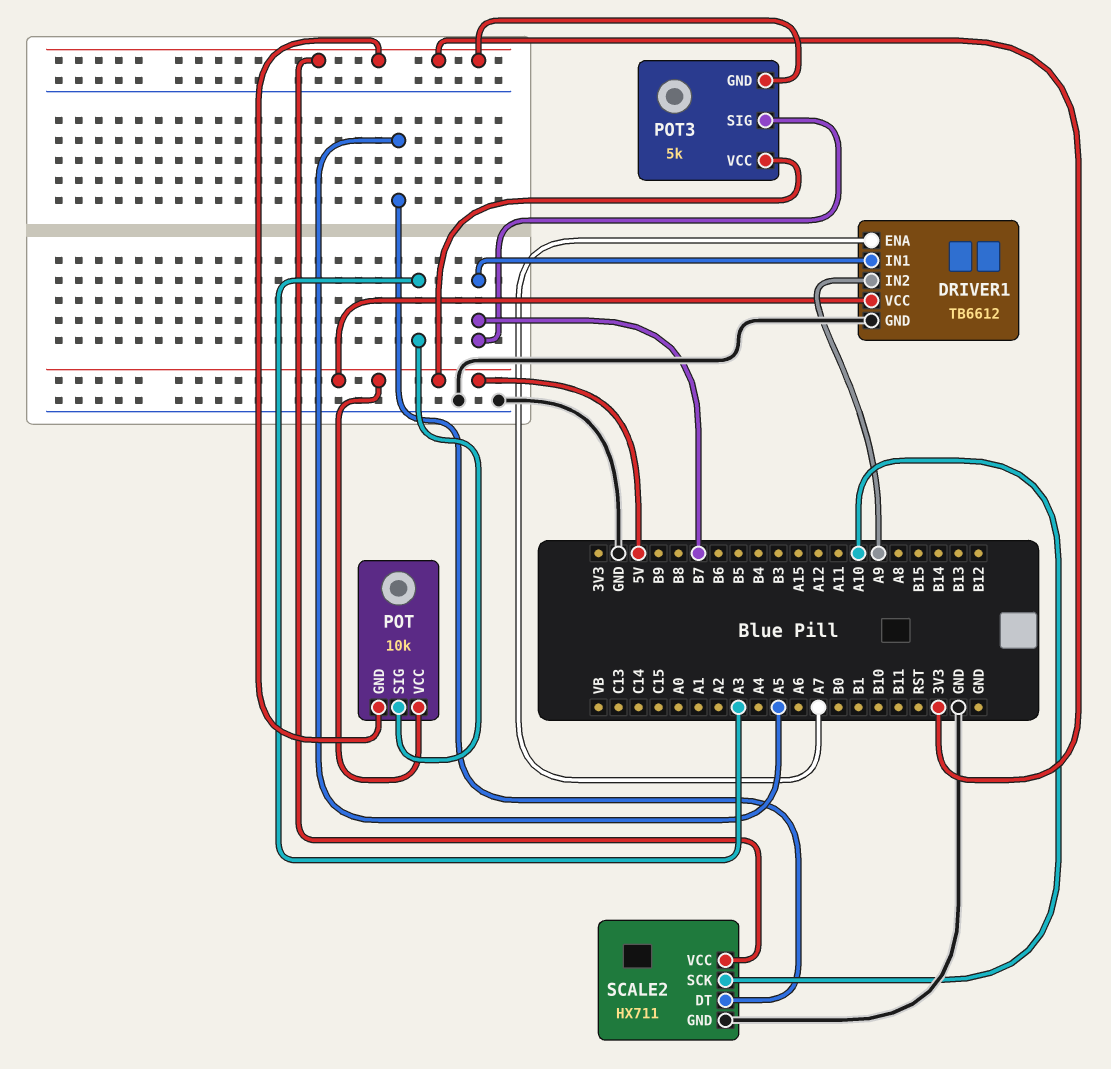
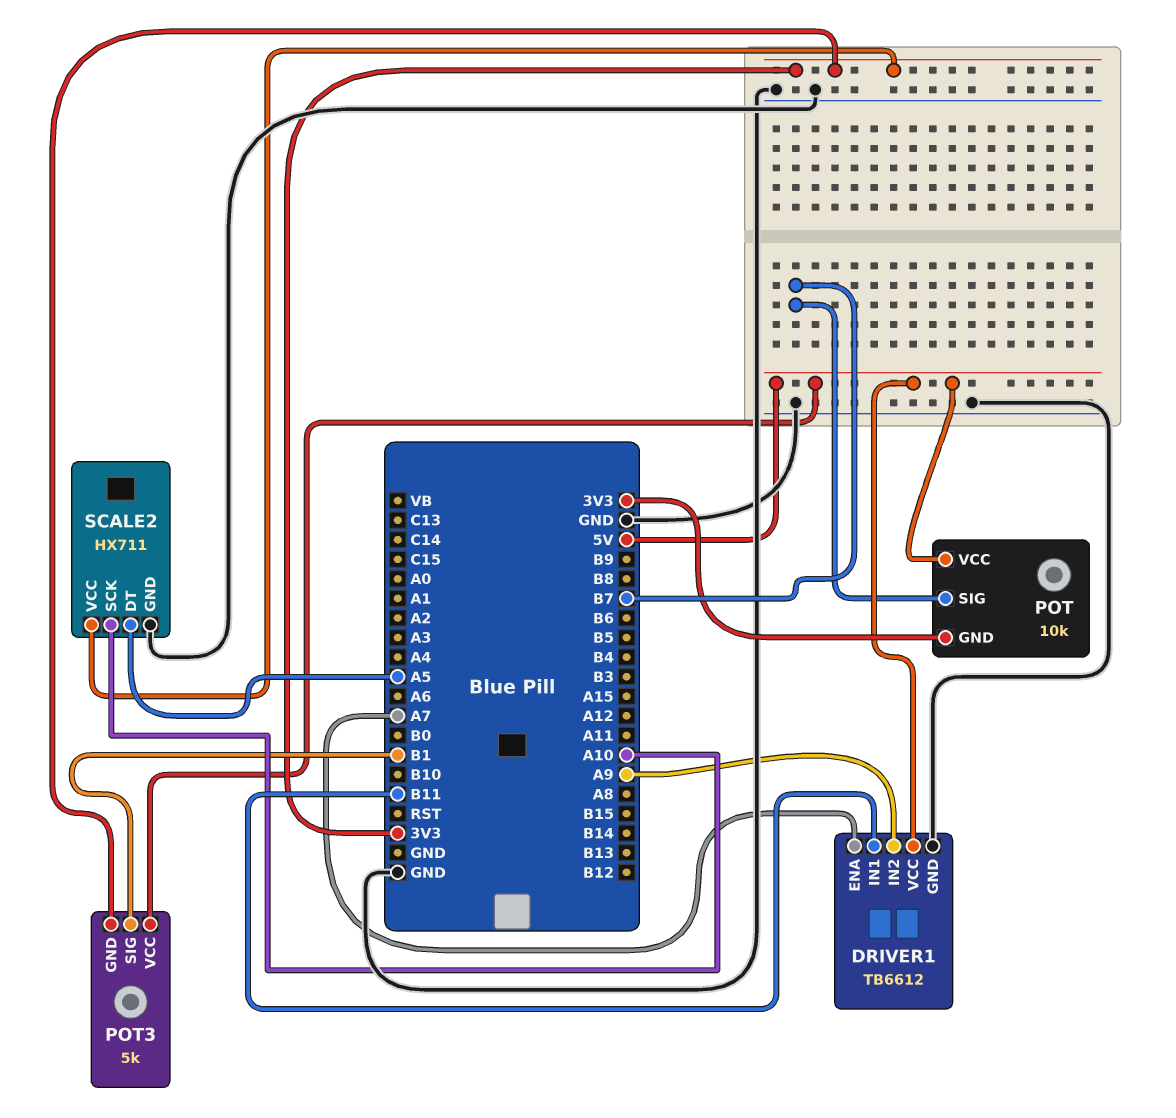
DRIVER1 pin IN1: B7 -> B11
POT pin SIG: A3 -> B7
POT3 pin SIG: B7 -> B1

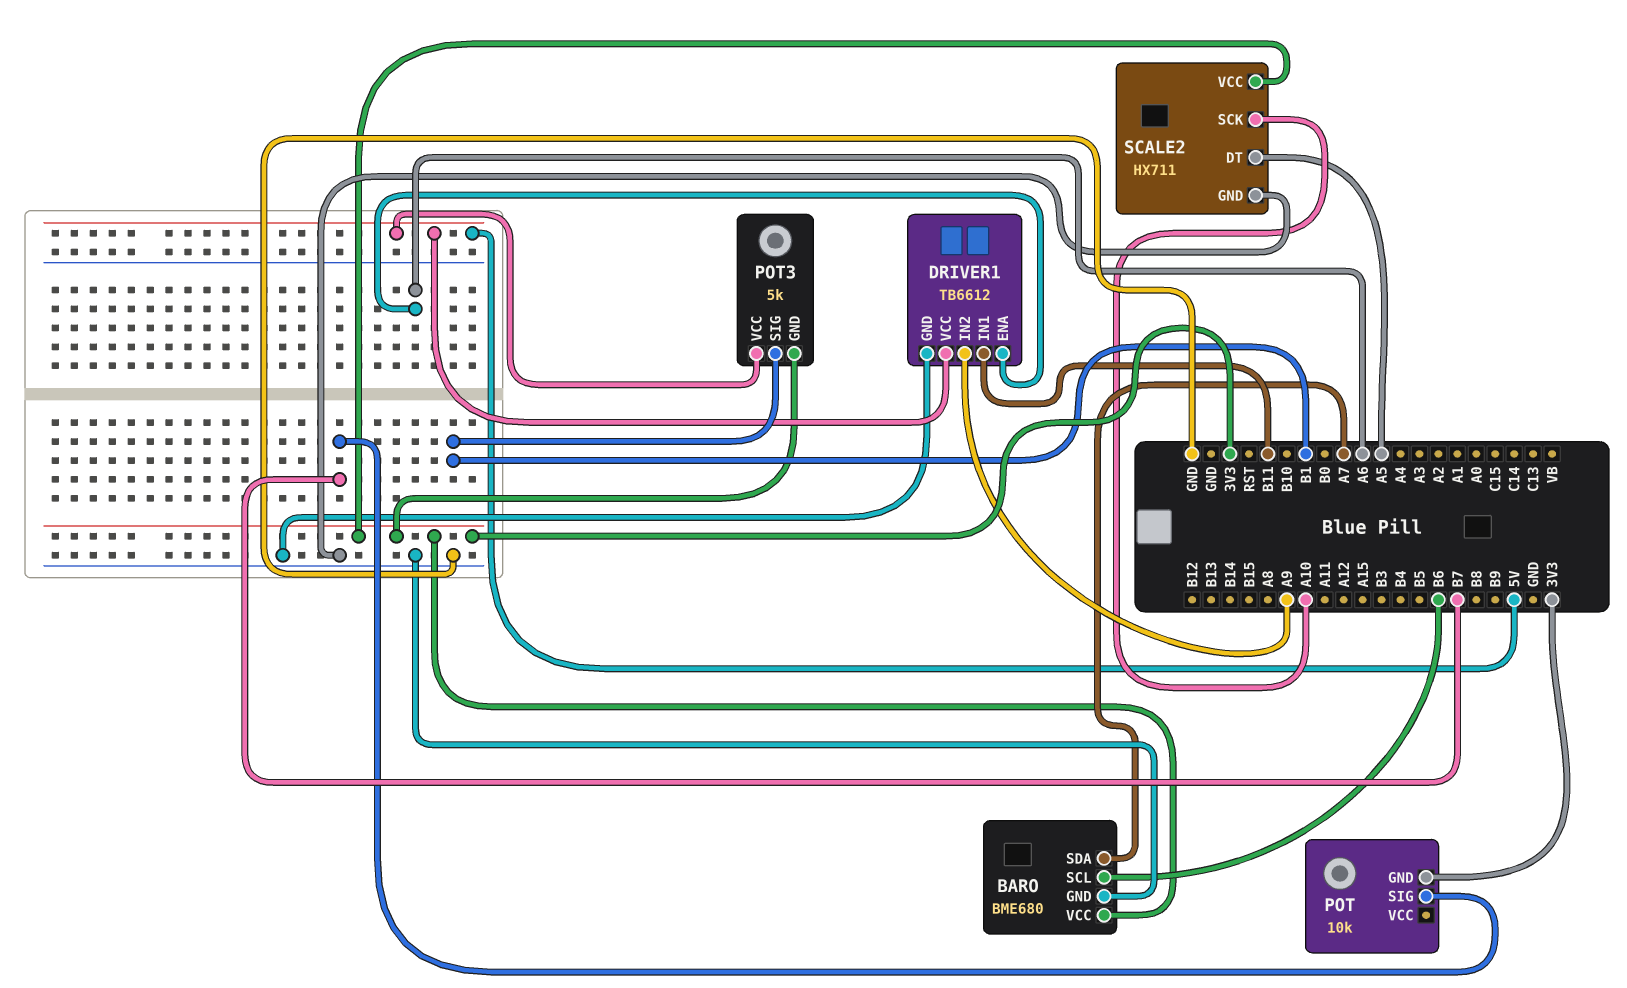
BARO: none -> BME680
BARO pin GND: none -> GND
BARO pin SCL: none -> B6
BARO pin SDA: none -> A7
BARO pin VCC: none -> 3V3
DRIVER1 pin ENA: A7 -> A6
POT pin VCC: 5V -> none

